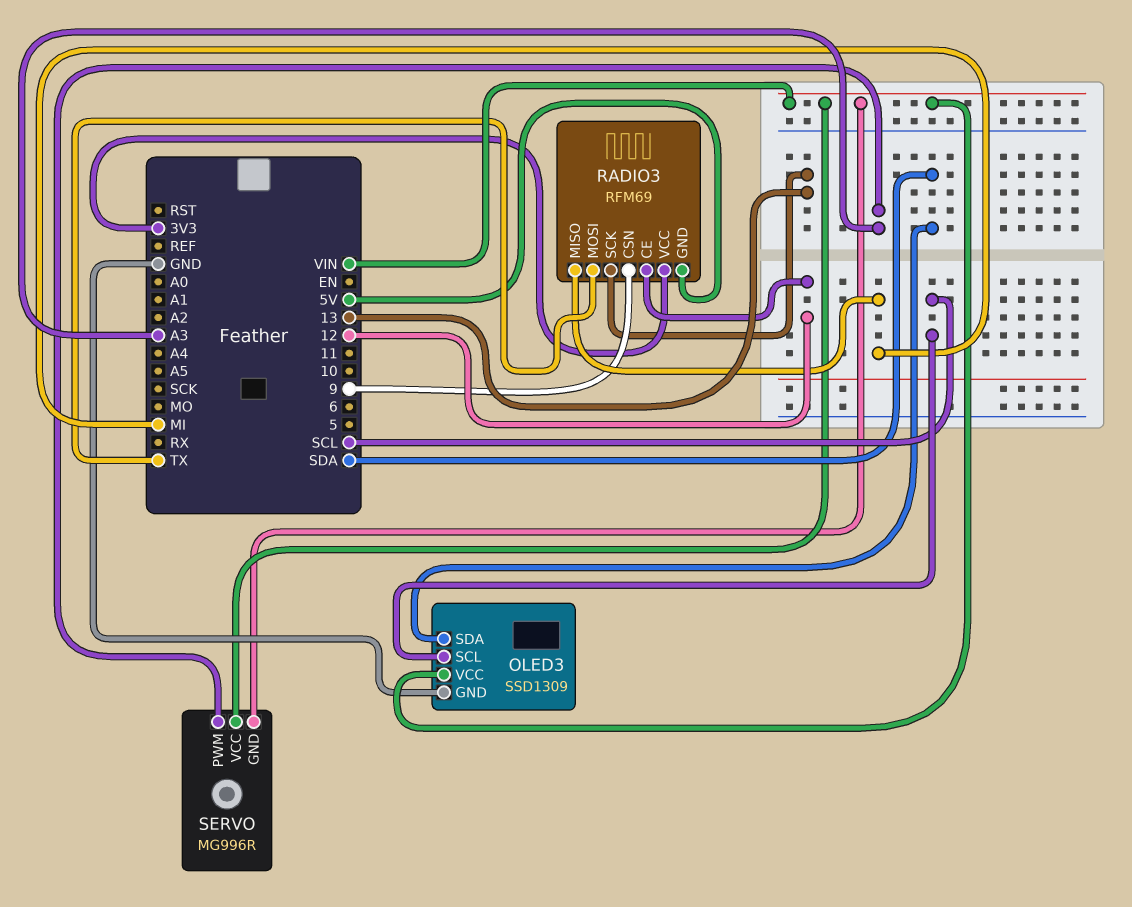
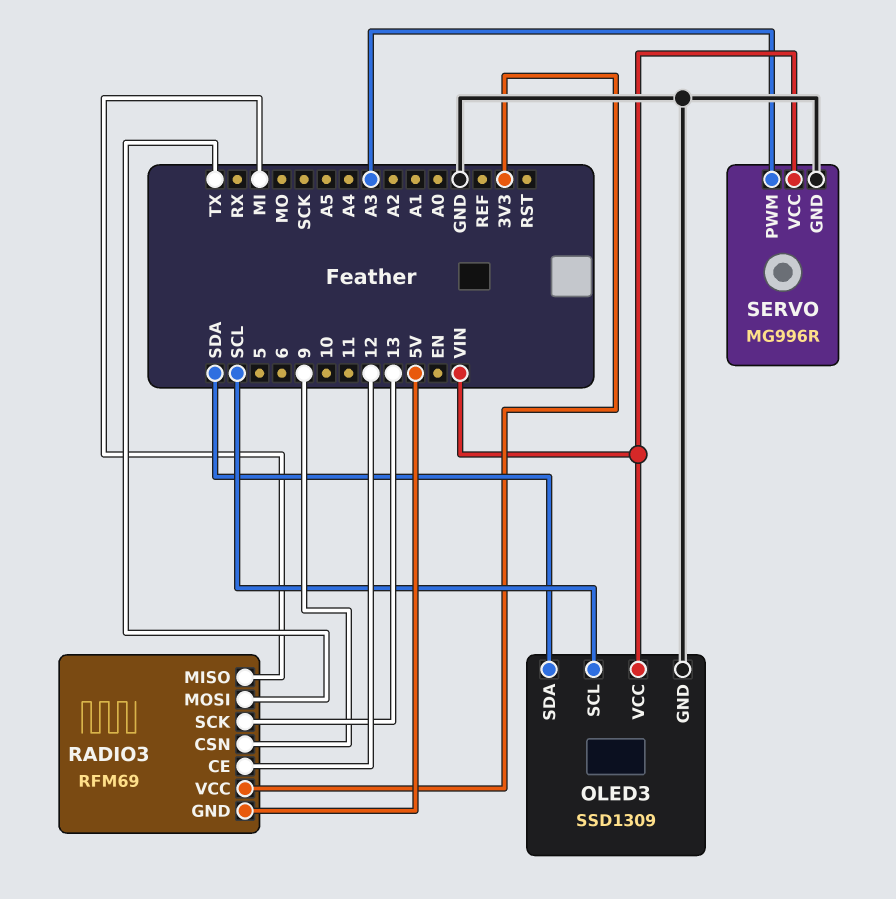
SERVO pin GND: VIN -> GND

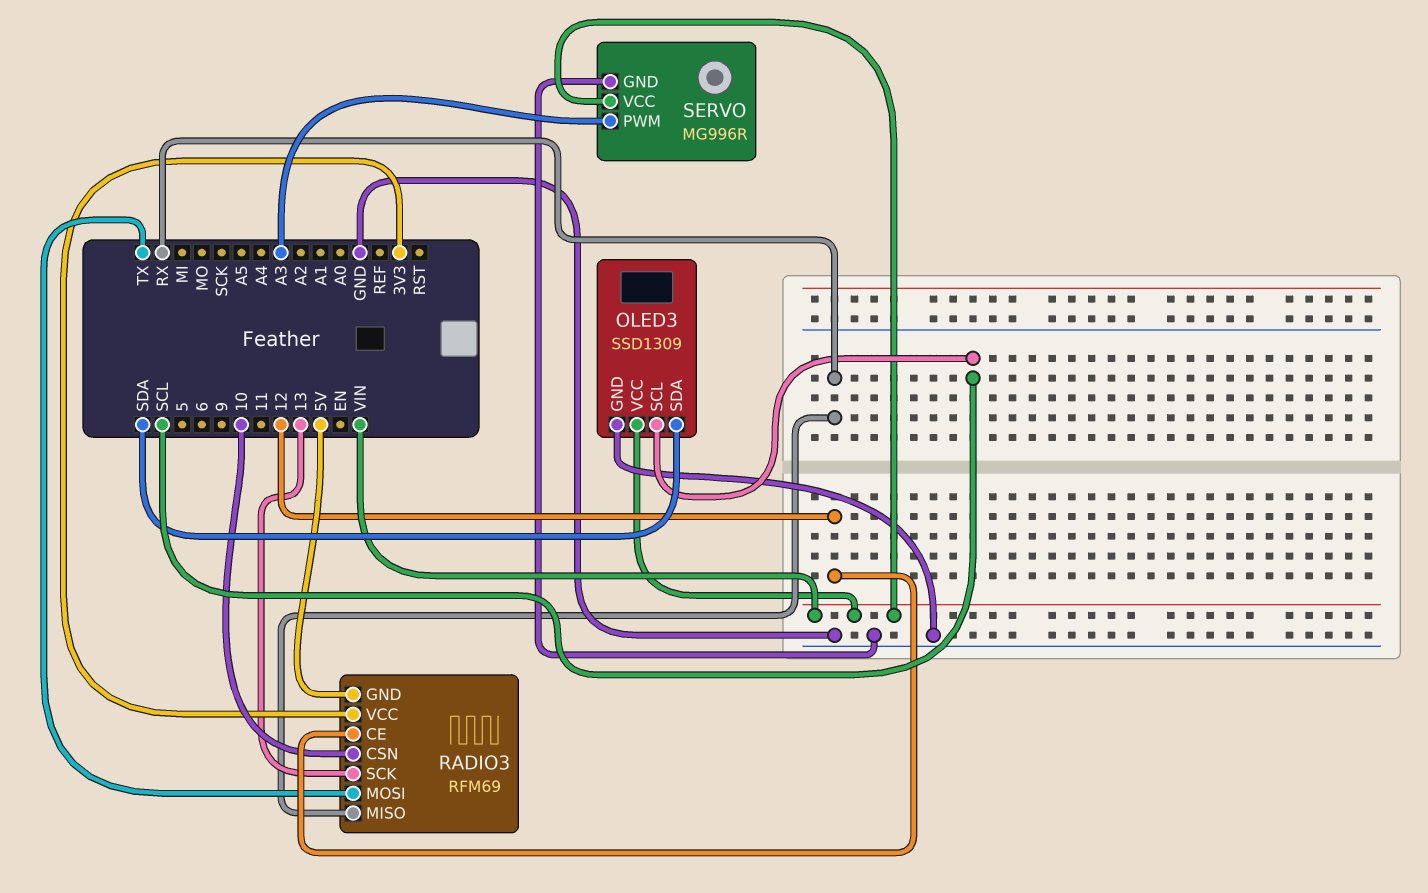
RADIO3 pin CSN: 9 -> 10
RADIO3 pin MISO: MI -> RX

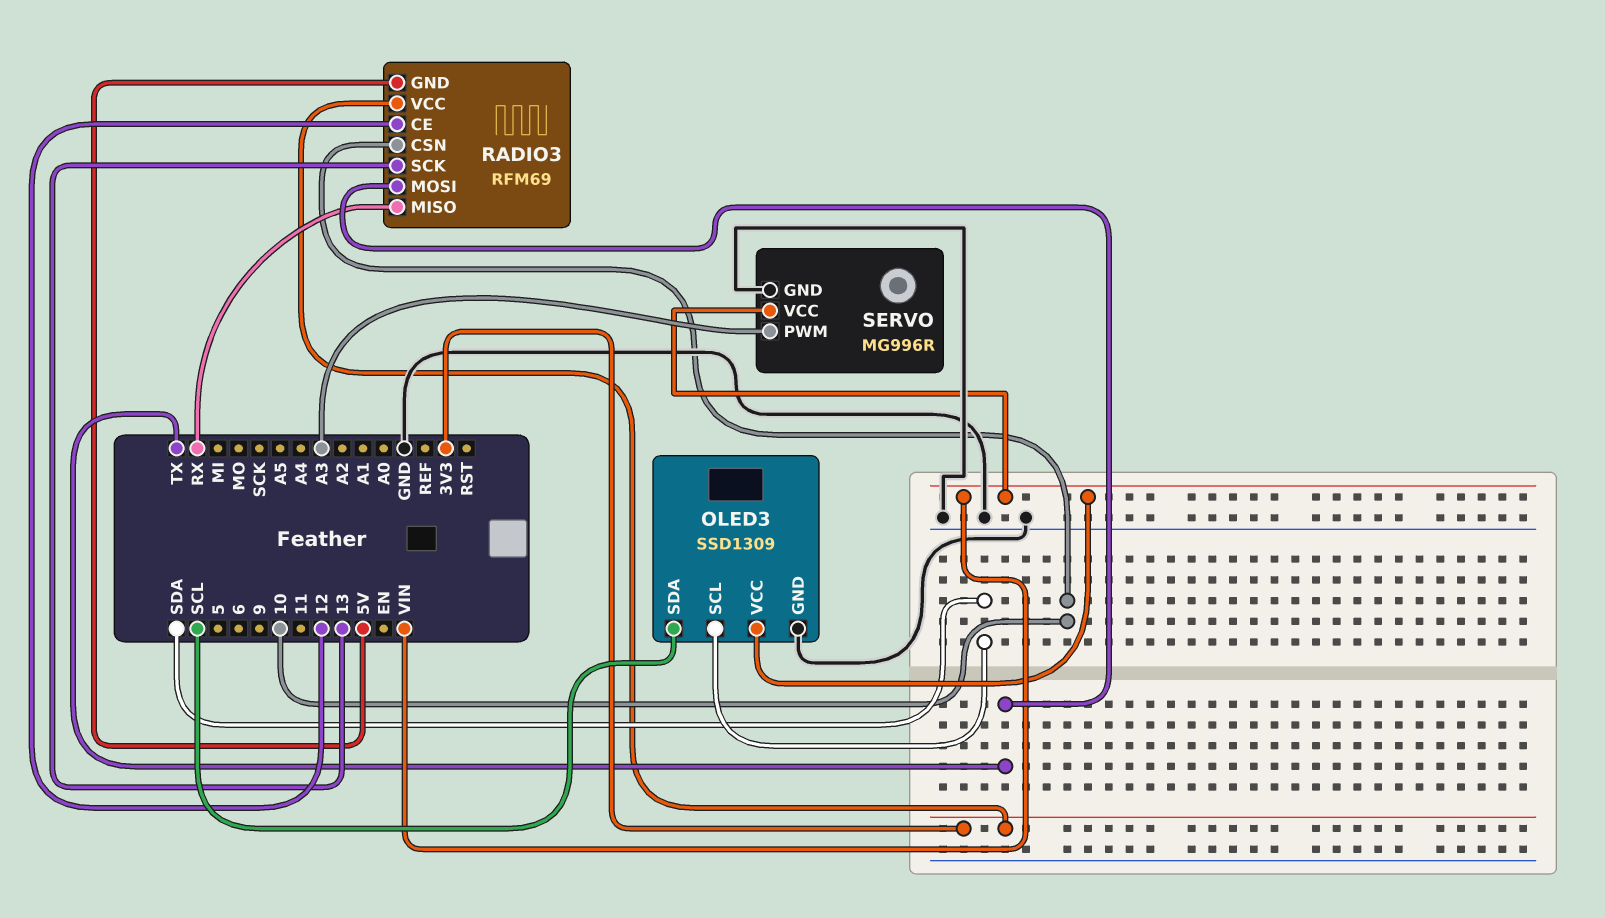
OLED3 pin SCL: SCL -> SDA
OLED3 pin SDA: SDA -> SCL

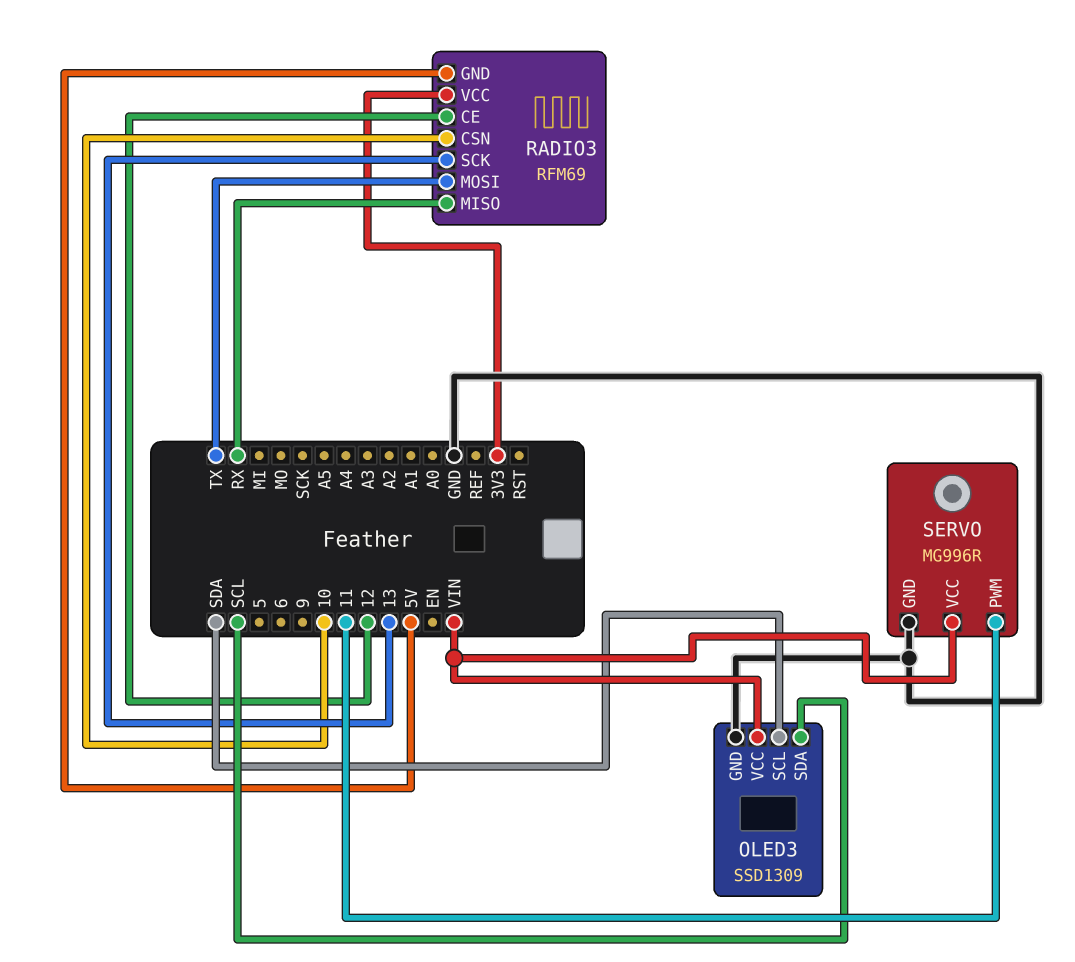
SERVO pin PWM: A3 -> 11

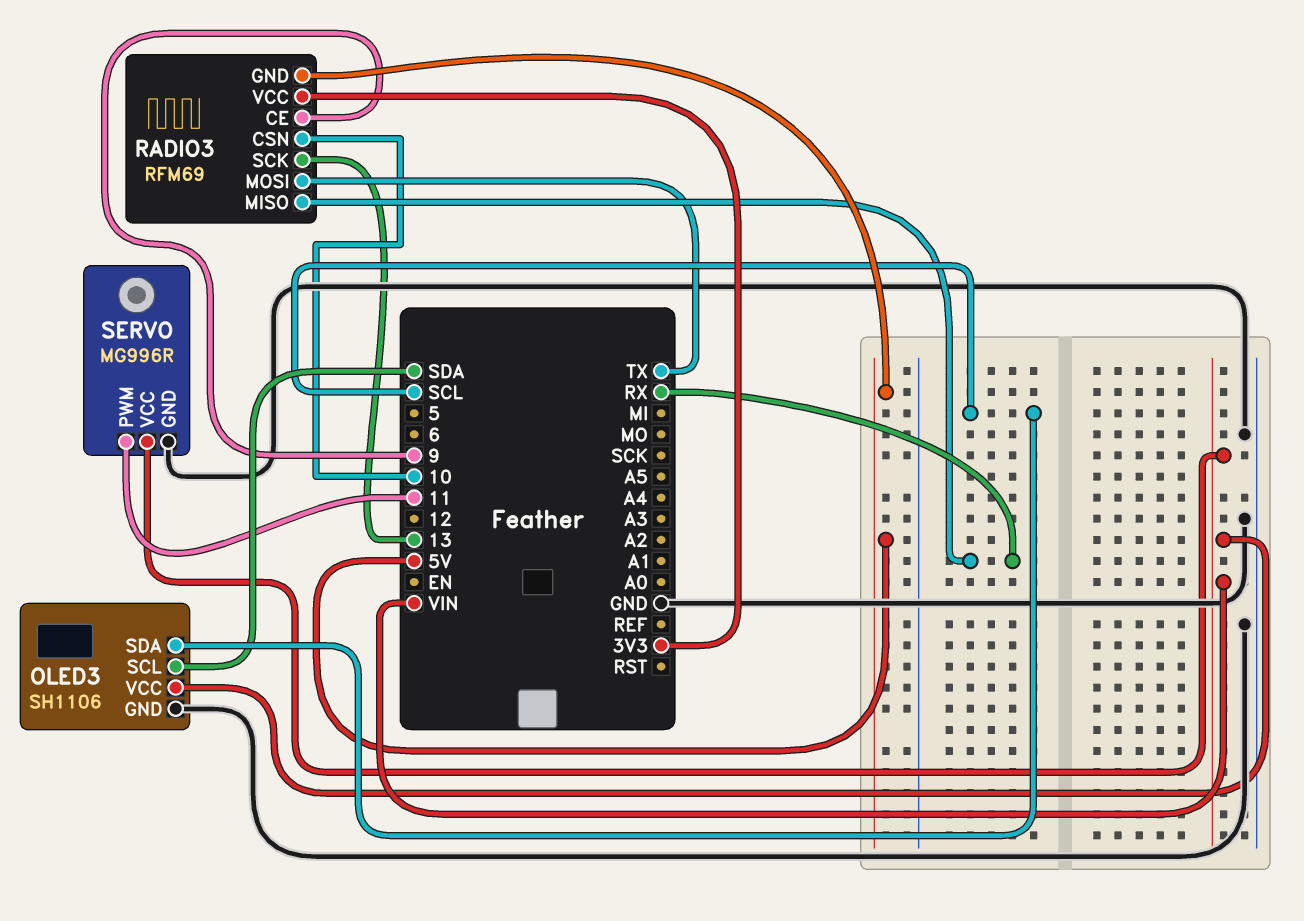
OLED3: SSD1309 -> SH1106
RADIO3 pin CE: 12 -> 9

